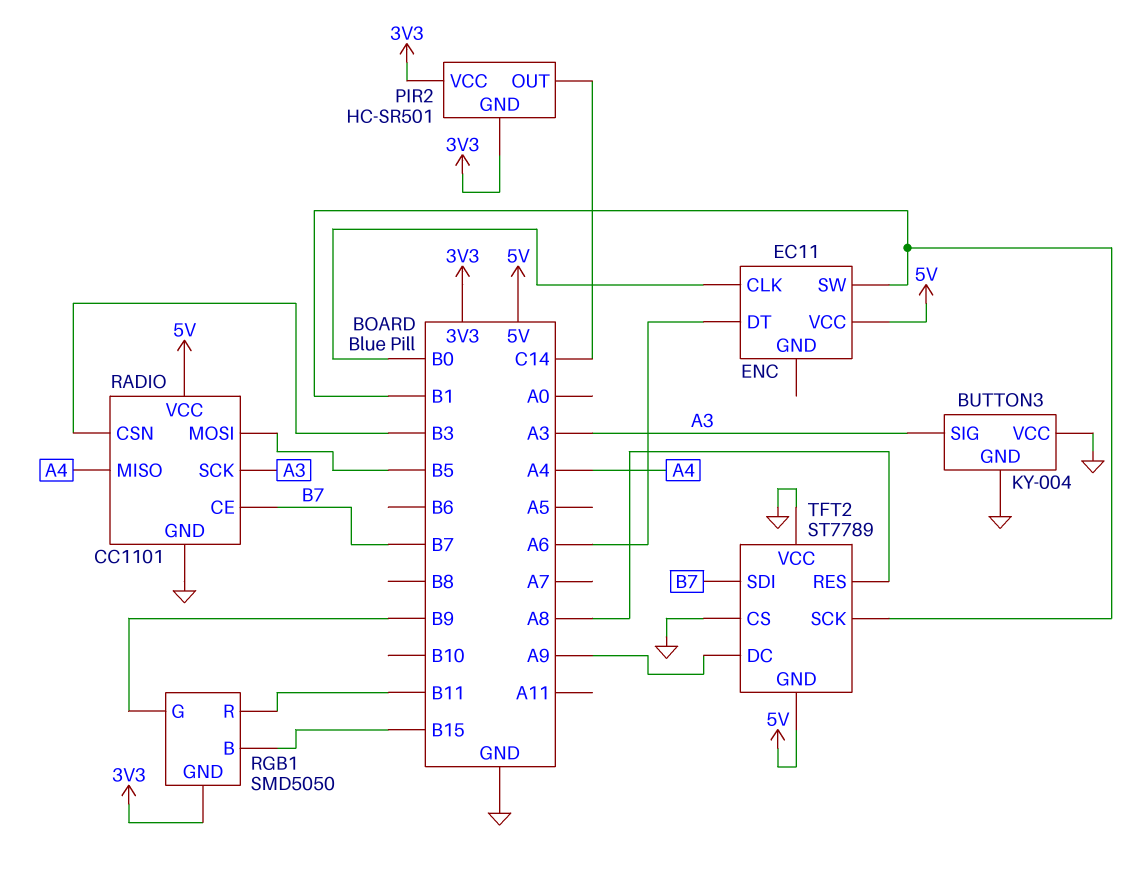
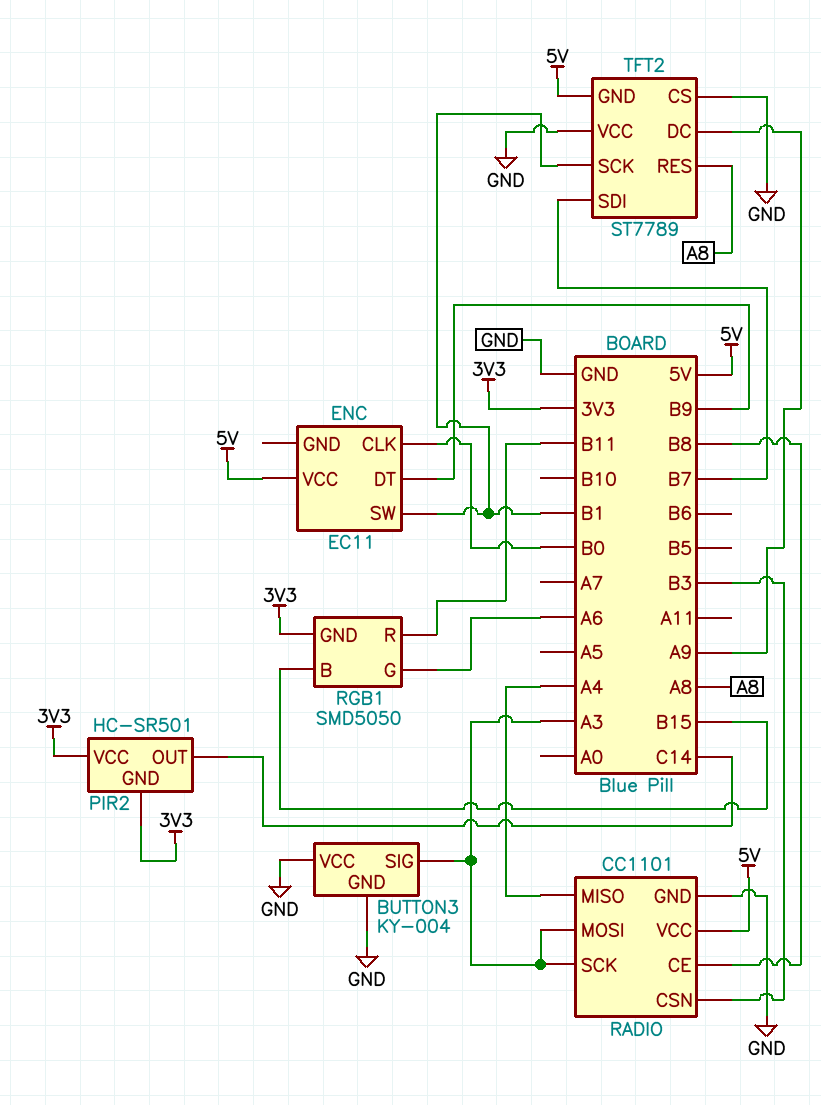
ENC pin DT: A6 -> B9
RADIO pin CE: B7 -> B8
RADIO pin MOSI: B5 -> A3
RGB1 pin G: B9 -> A6

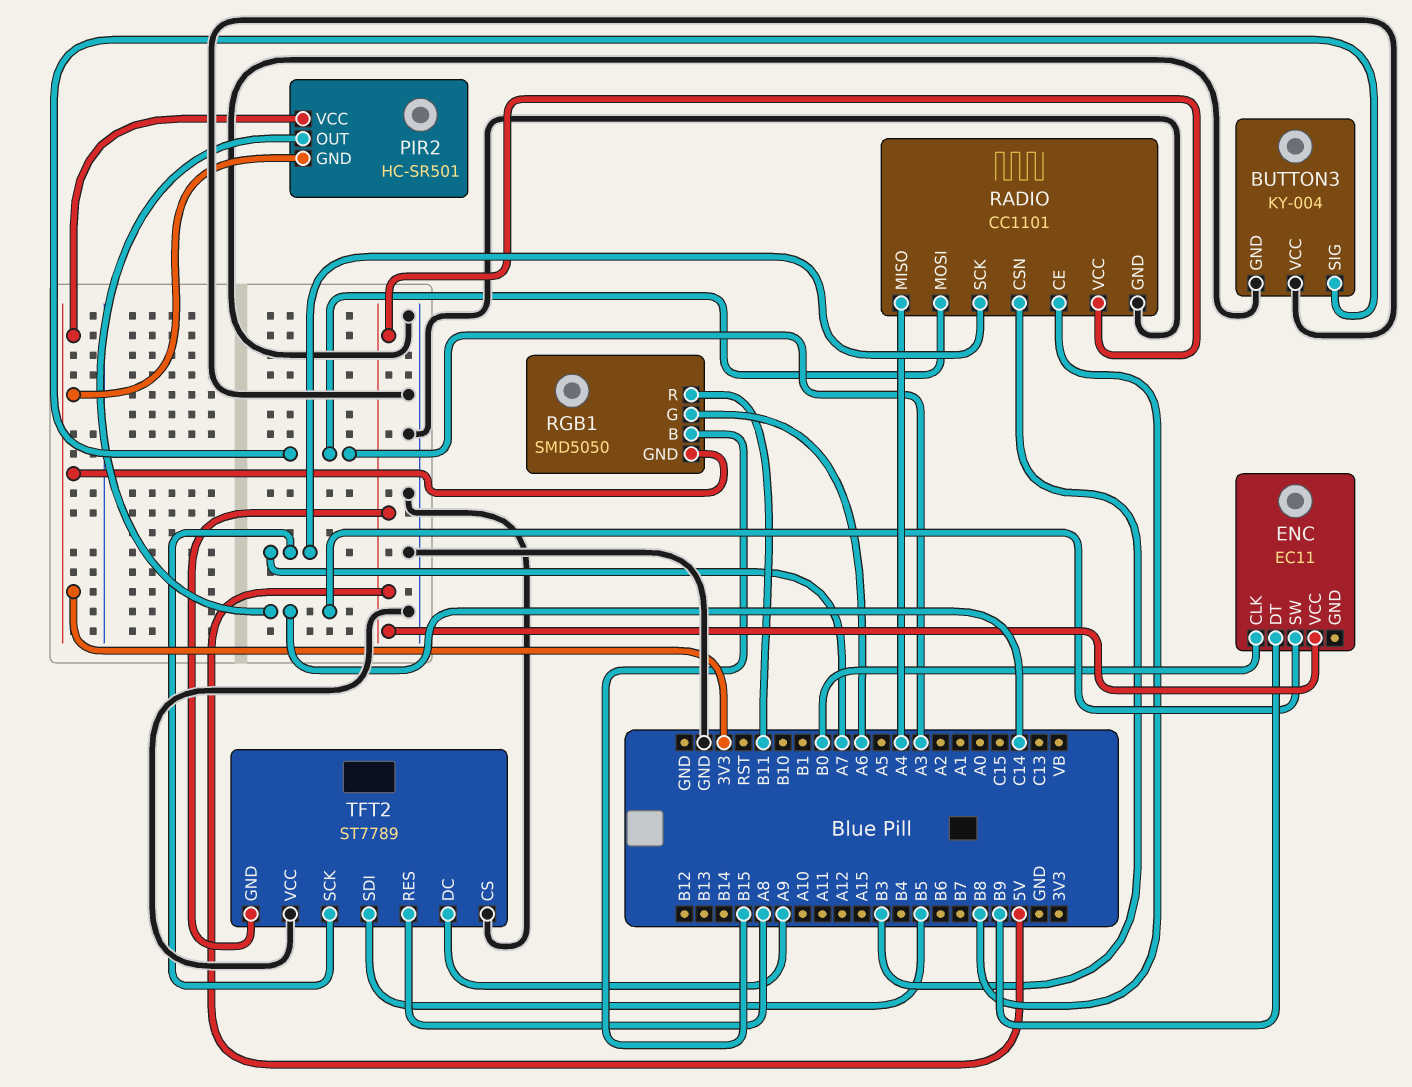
ENC pin SW: B1 -> C14
RADIO pin SCK: A3 -> A7
TFT2 pin SCK: B1 -> A7
TFT2 pin SDI: B7 -> B5

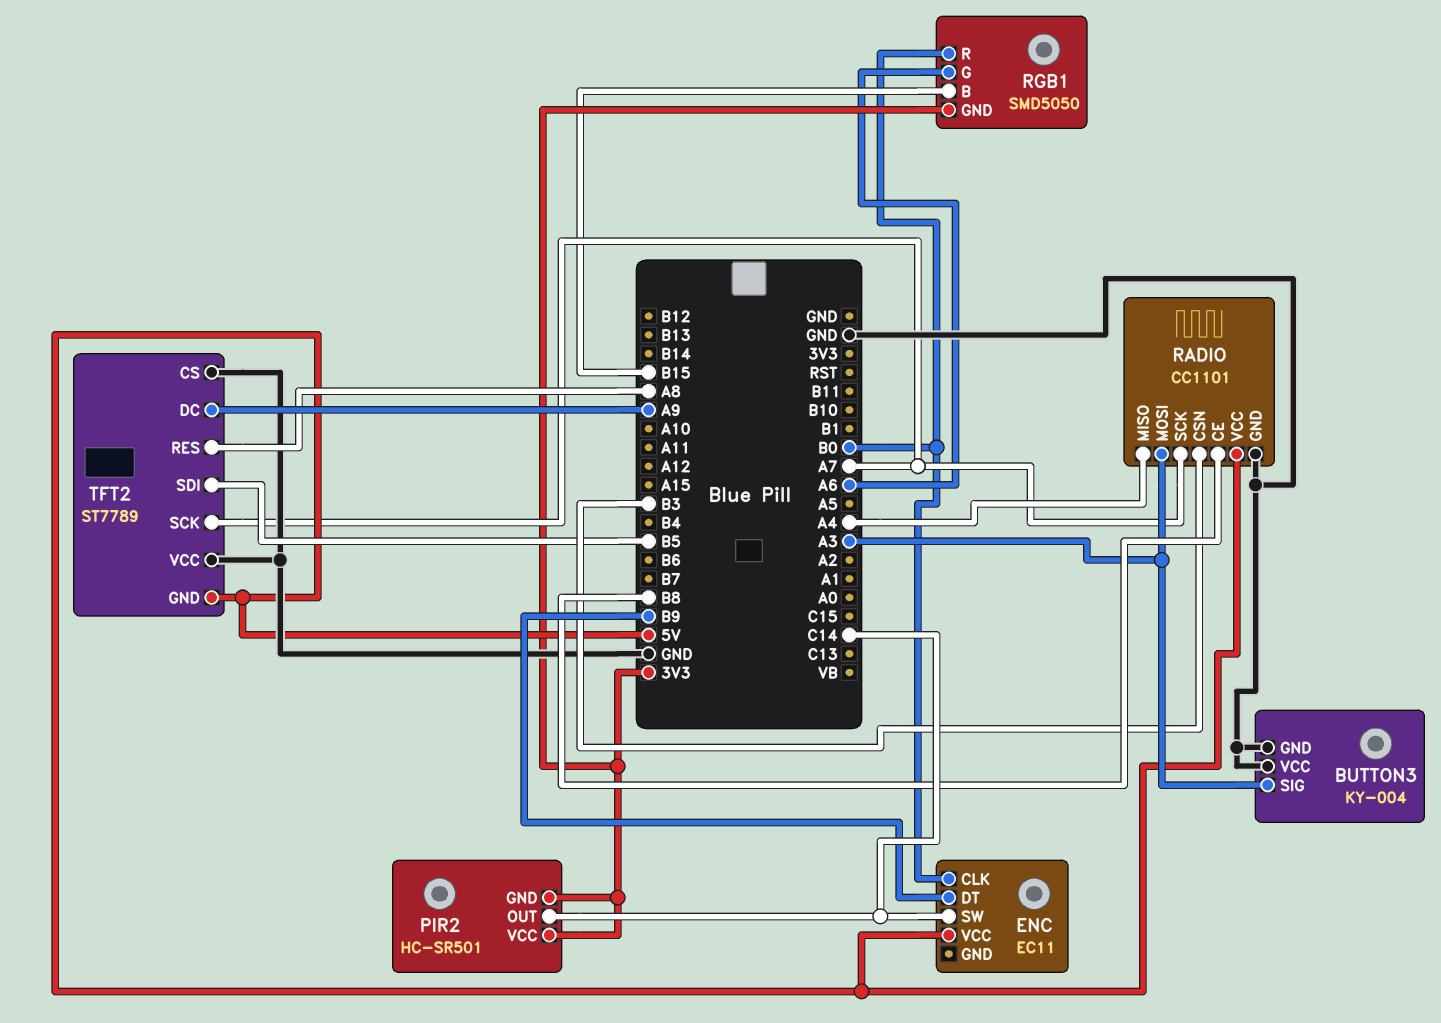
RGB1 pin R: B11 -> B0

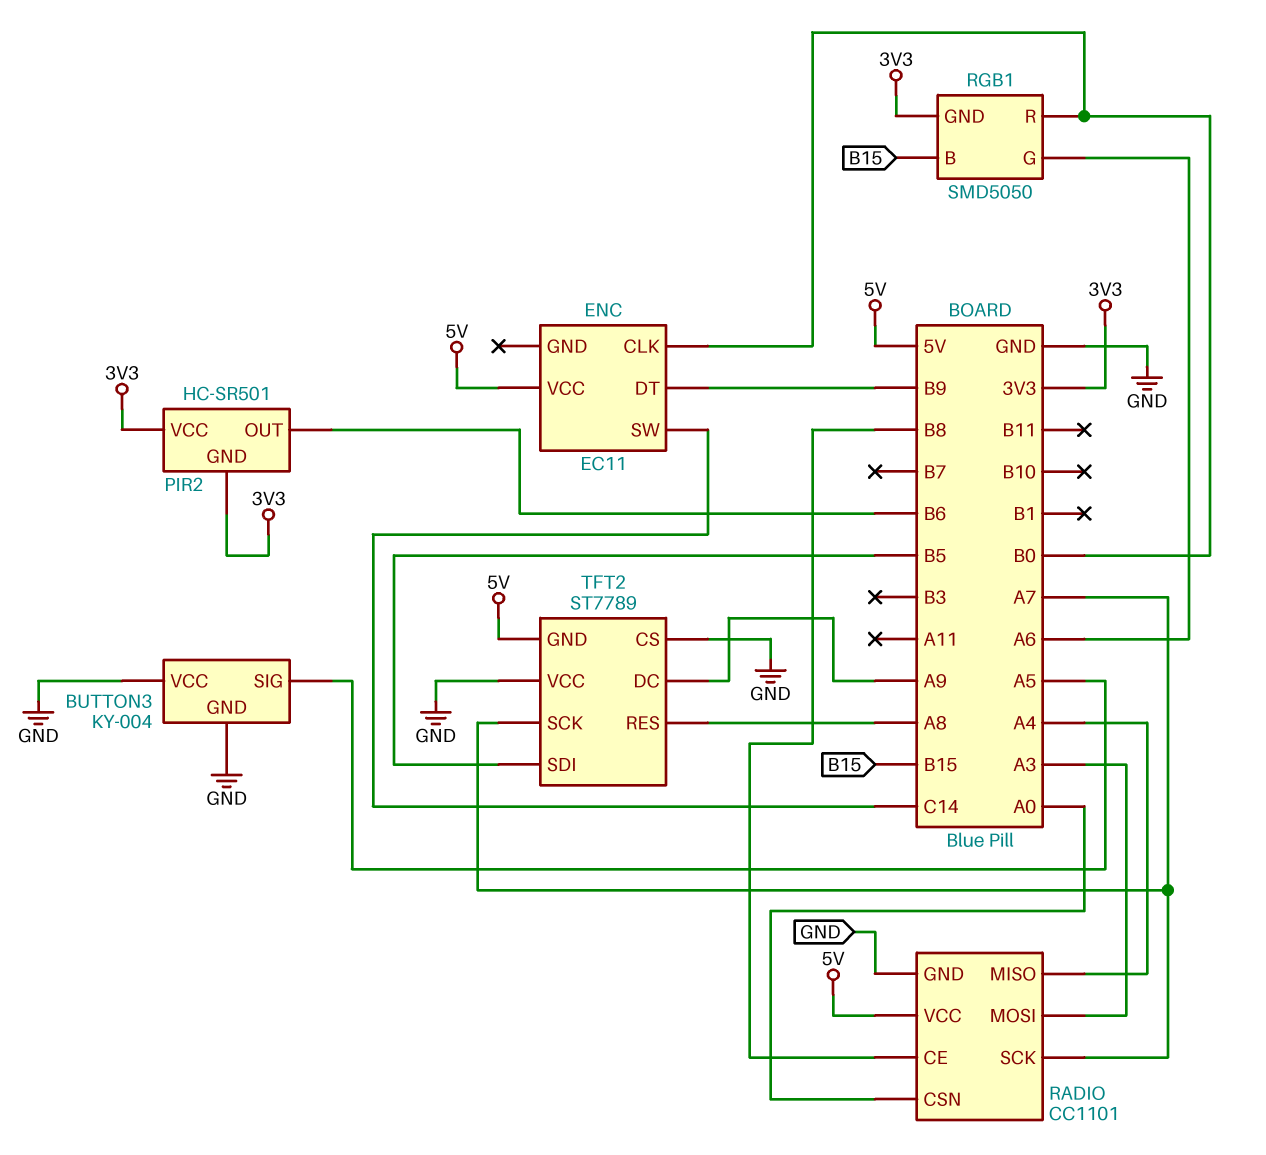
BUTTON3 pin SIG: A3 -> A5
PIR2 pin OUT: C14 -> B6
RADIO pin CSN: B3 -> A0

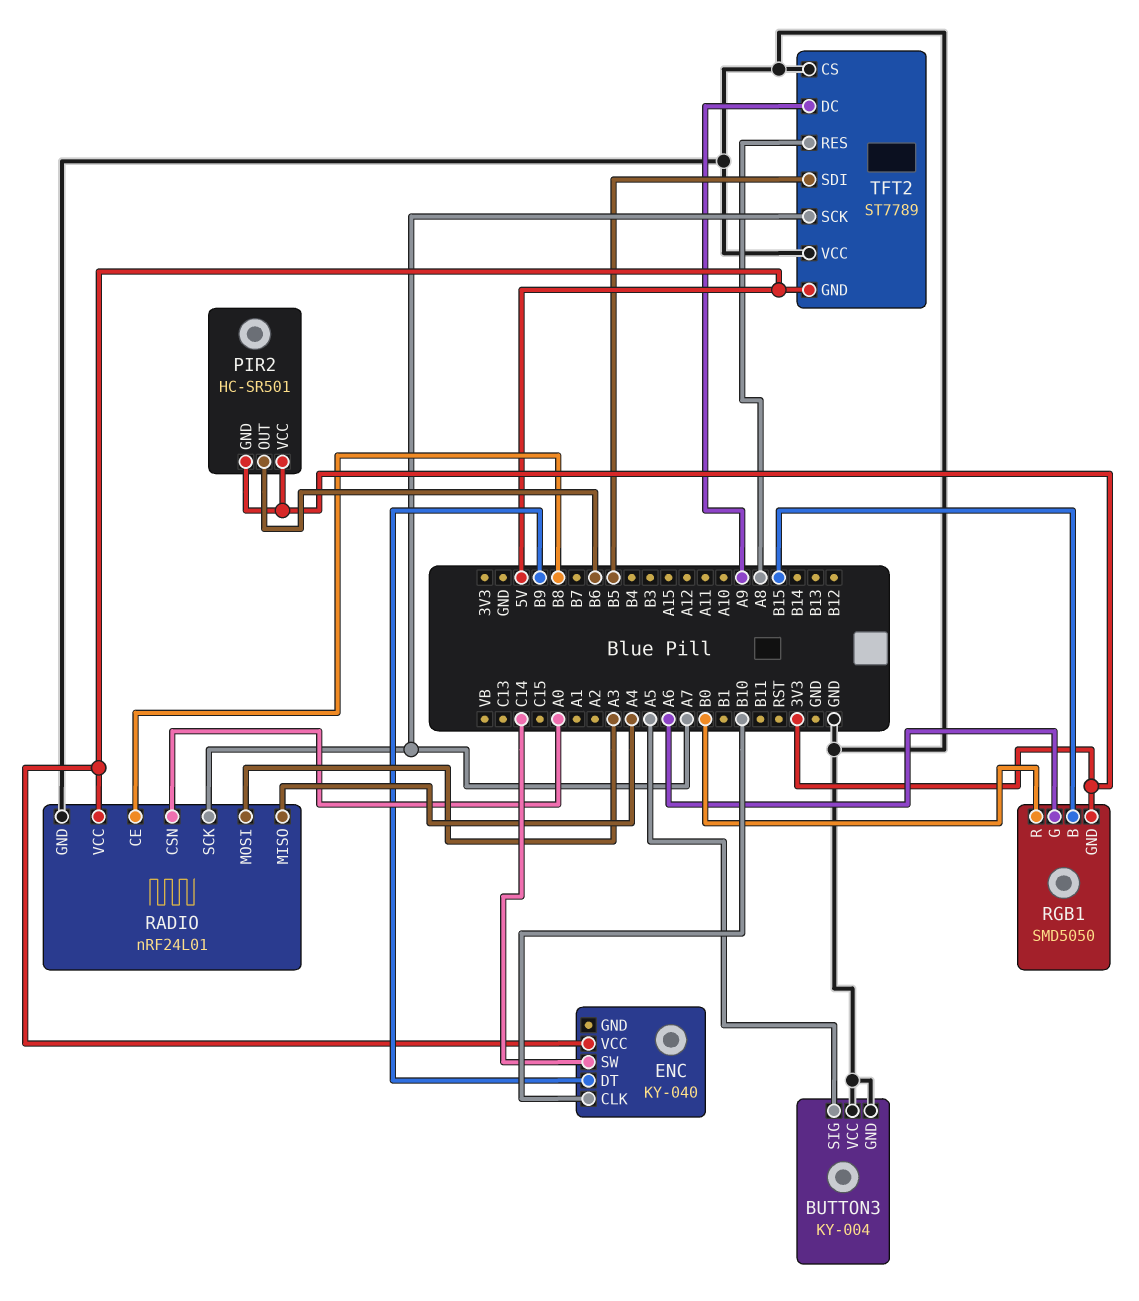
ENC: EC11 -> KY-040
ENC pin CLK: B0 -> B10
RADIO: CC1101 -> nRF24L01

